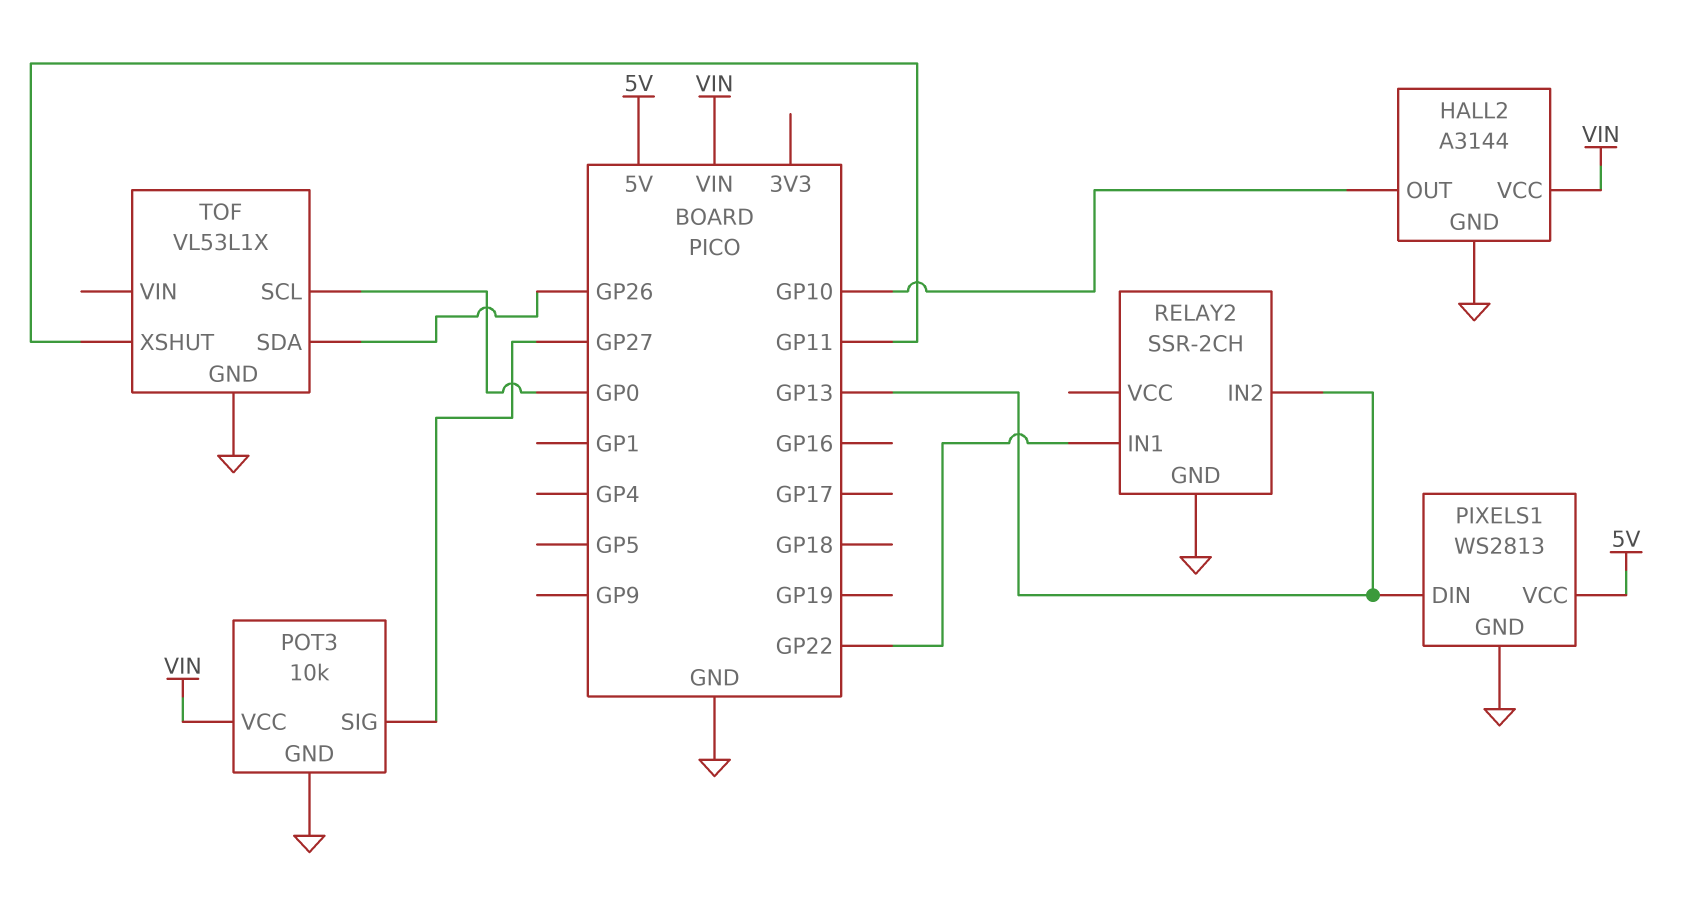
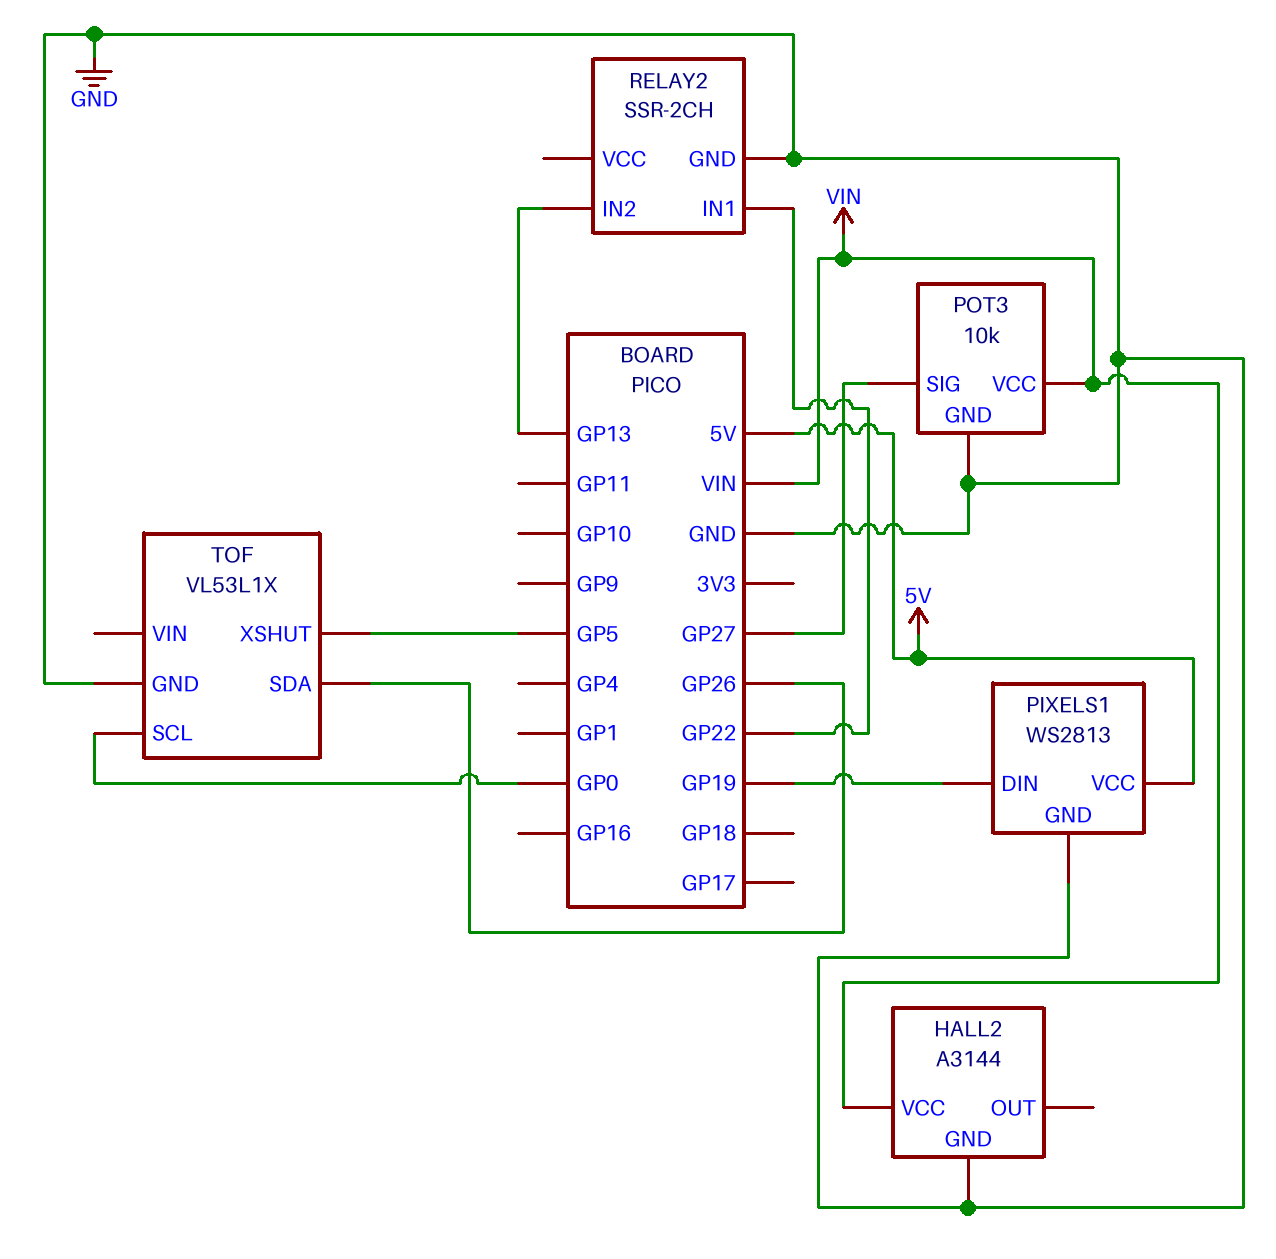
HALL2 pin OUT: GP10 -> none
PIXELS1 pin DIN: GP13 -> GP19
TOF pin XSHUT: GP11 -> GP5

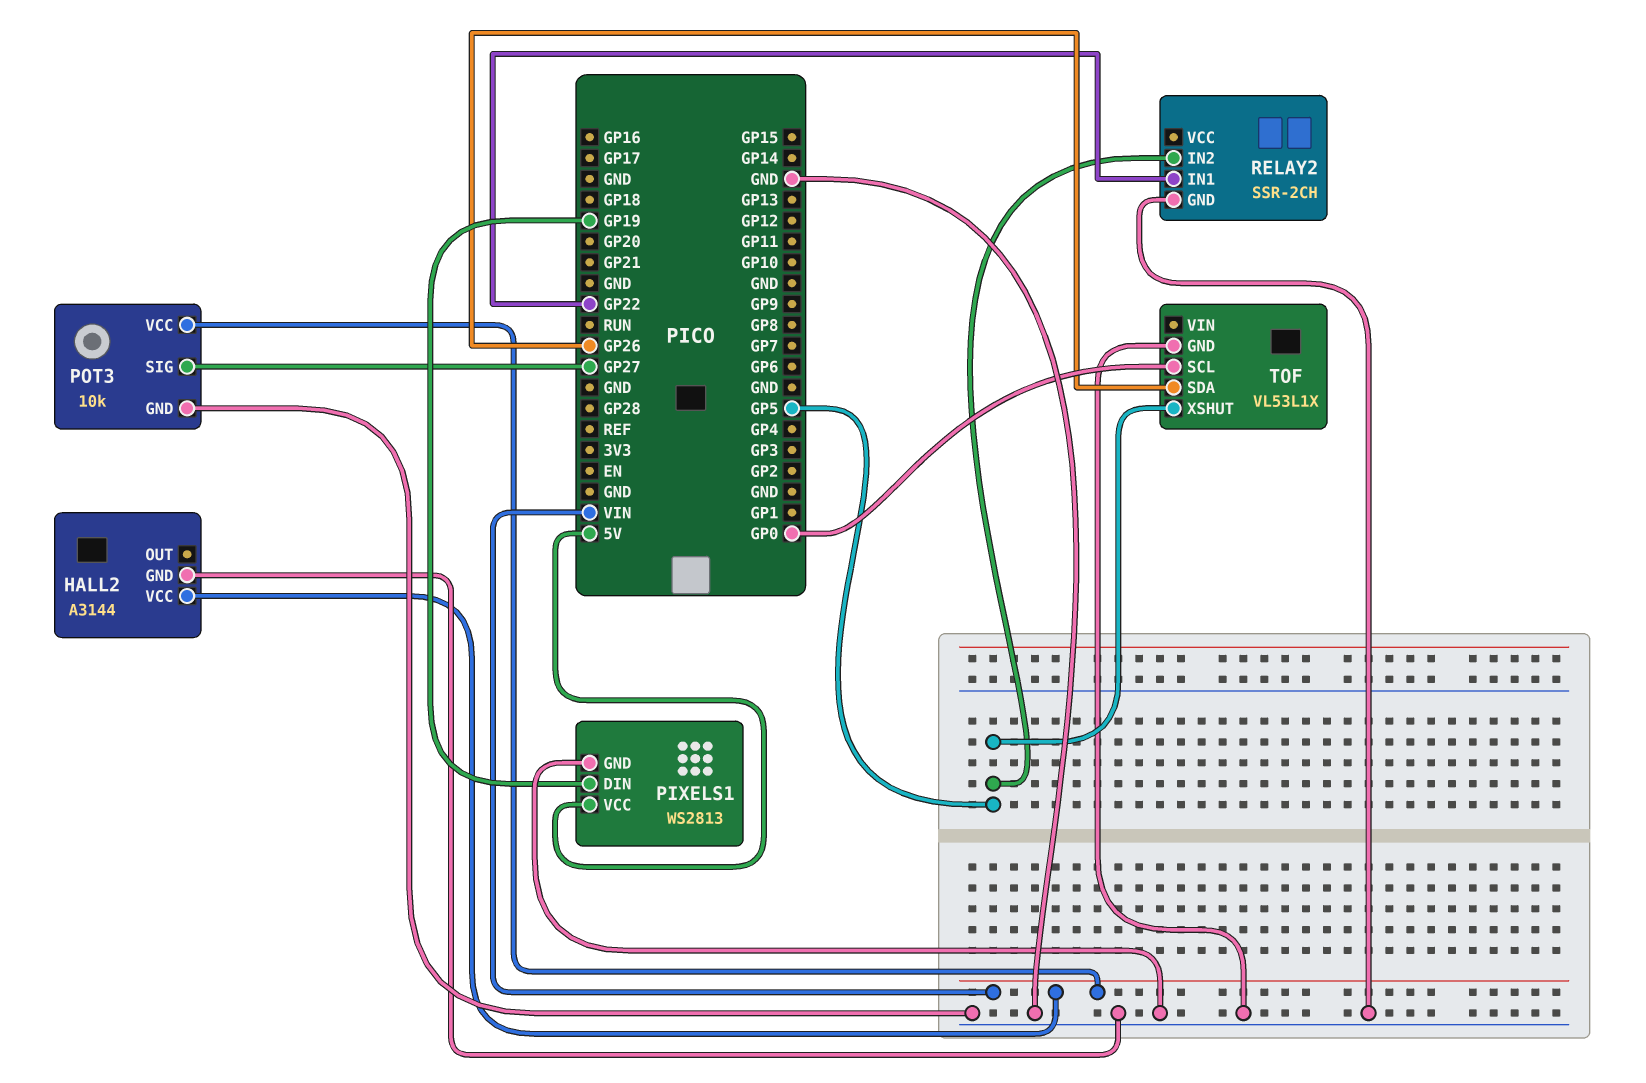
RELAY2 pin IN2: GP13 -> GP5

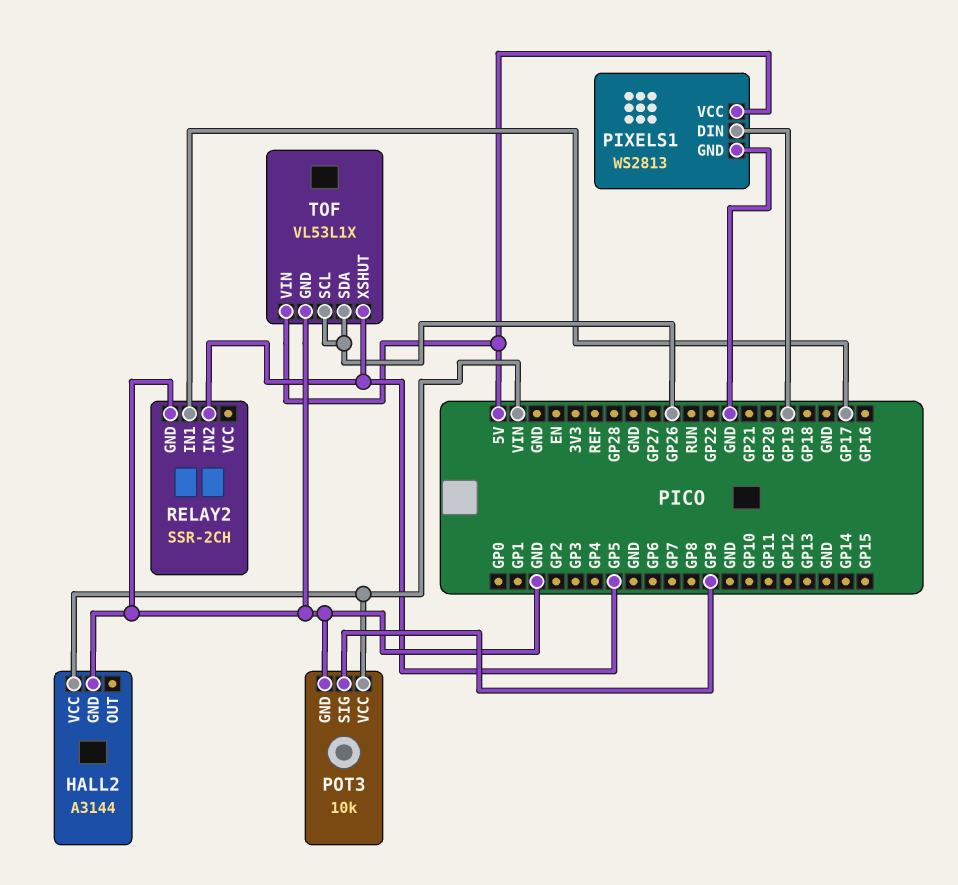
POT3 pin SIG: GP27 -> GP9
RELAY2 pin IN1: GP22 -> GP17
TOF pin SCL: GP0 -> GP26
TOF pin VIN: none -> 5V

